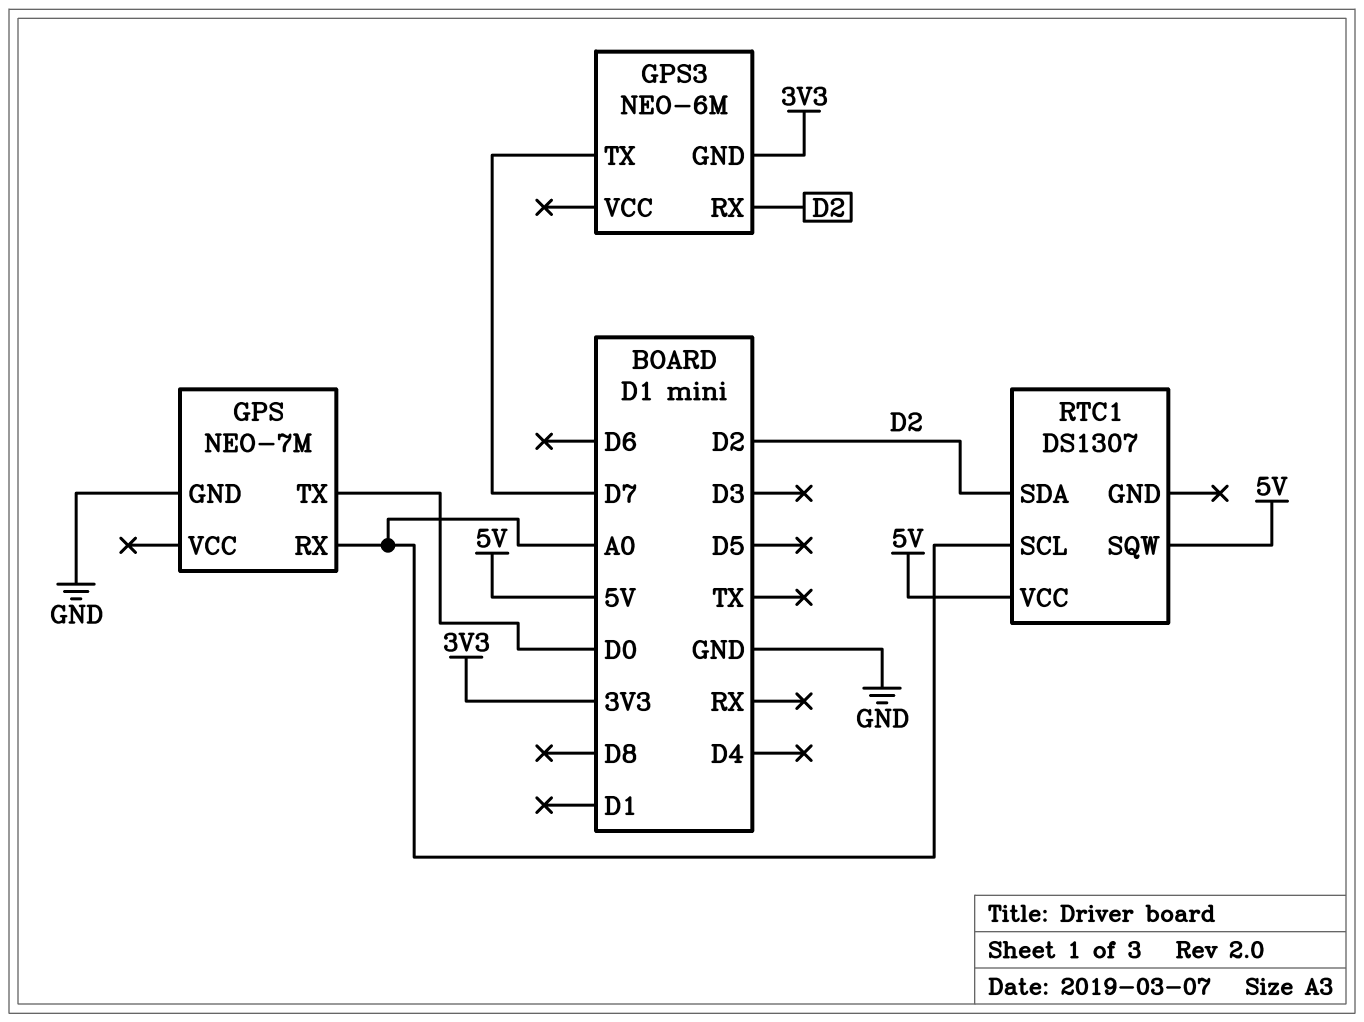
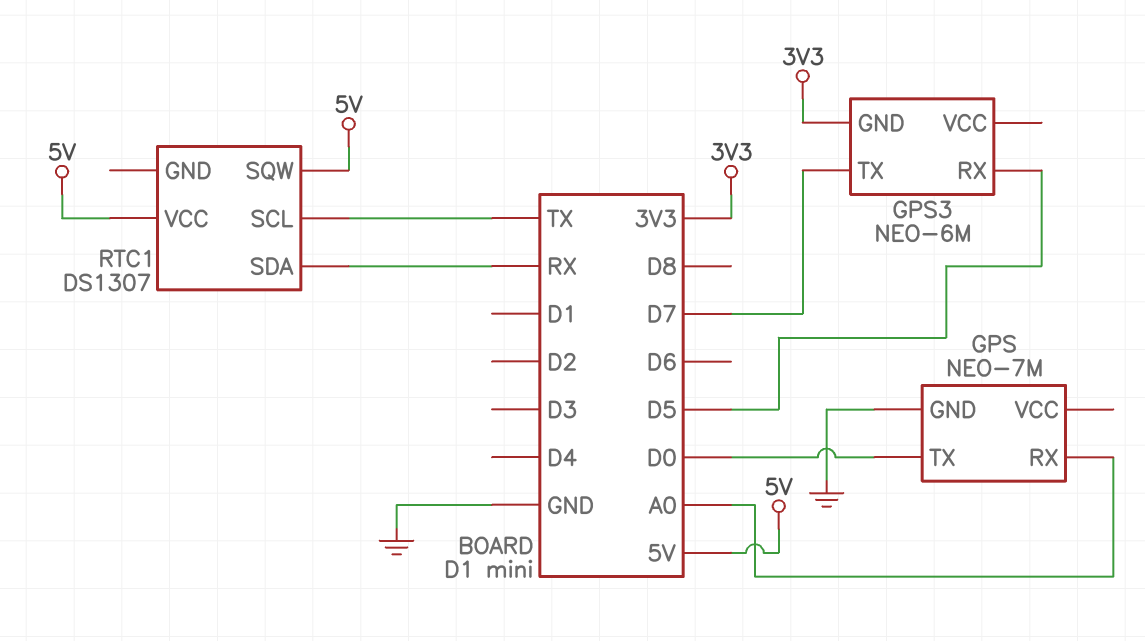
GPS3 pin RX: D2 -> D5
RTC1 pin SCL: A0 -> TX
RTC1 pin SDA: D2 -> RX

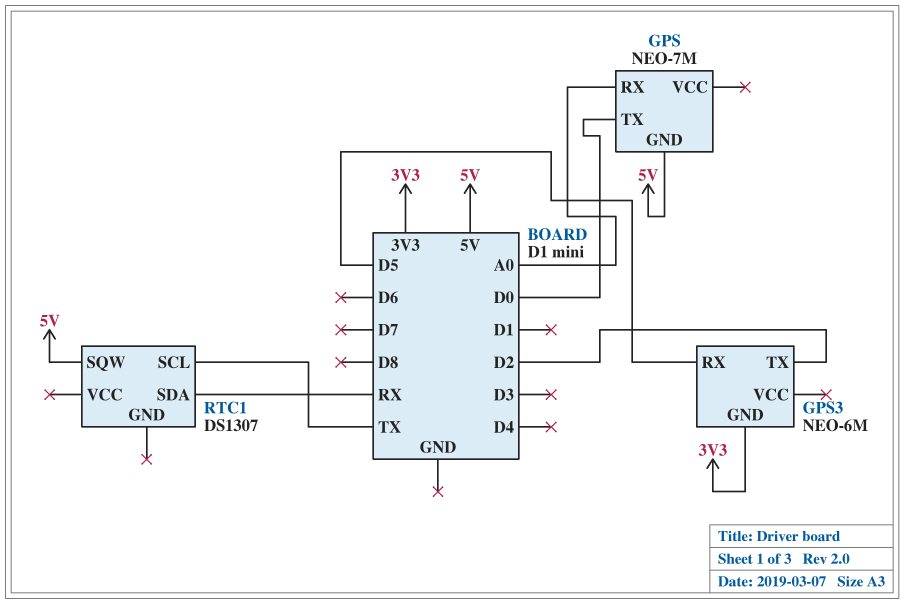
GPS pin GND: GND -> 5V
GPS3 pin TX: D7 -> D2
RTC1 pin VCC: 5V -> none

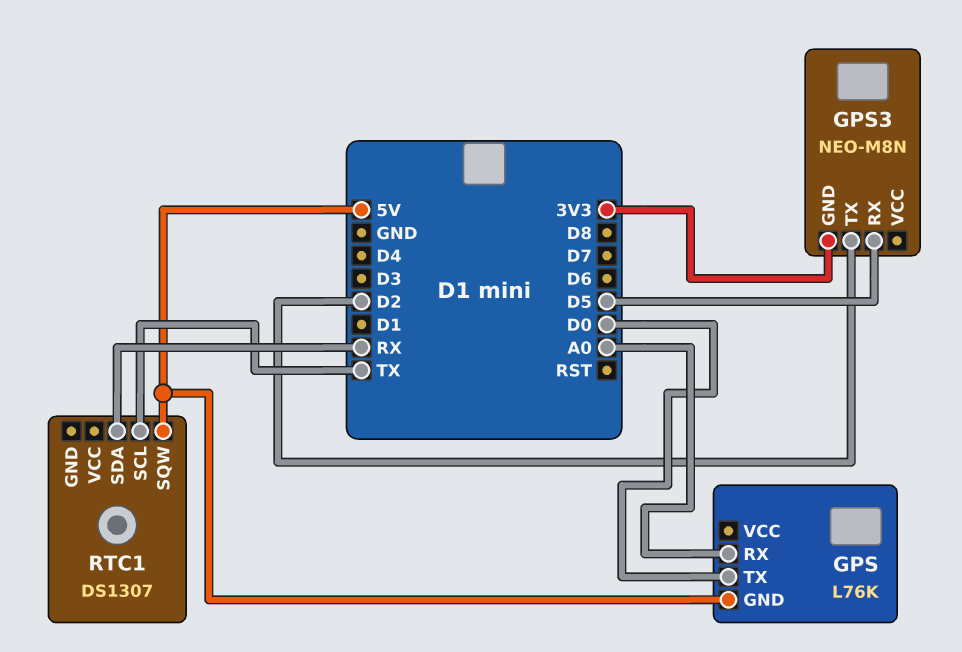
GPS: NEO-7M -> L76K
GPS3: NEO-6M -> NEO-M8N

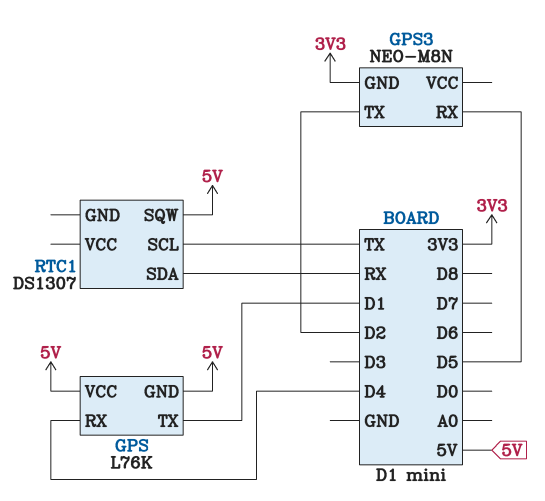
GPS pin RX: A0 -> D4
GPS pin TX: D0 -> D1
GPS pin VCC: none -> 5V

